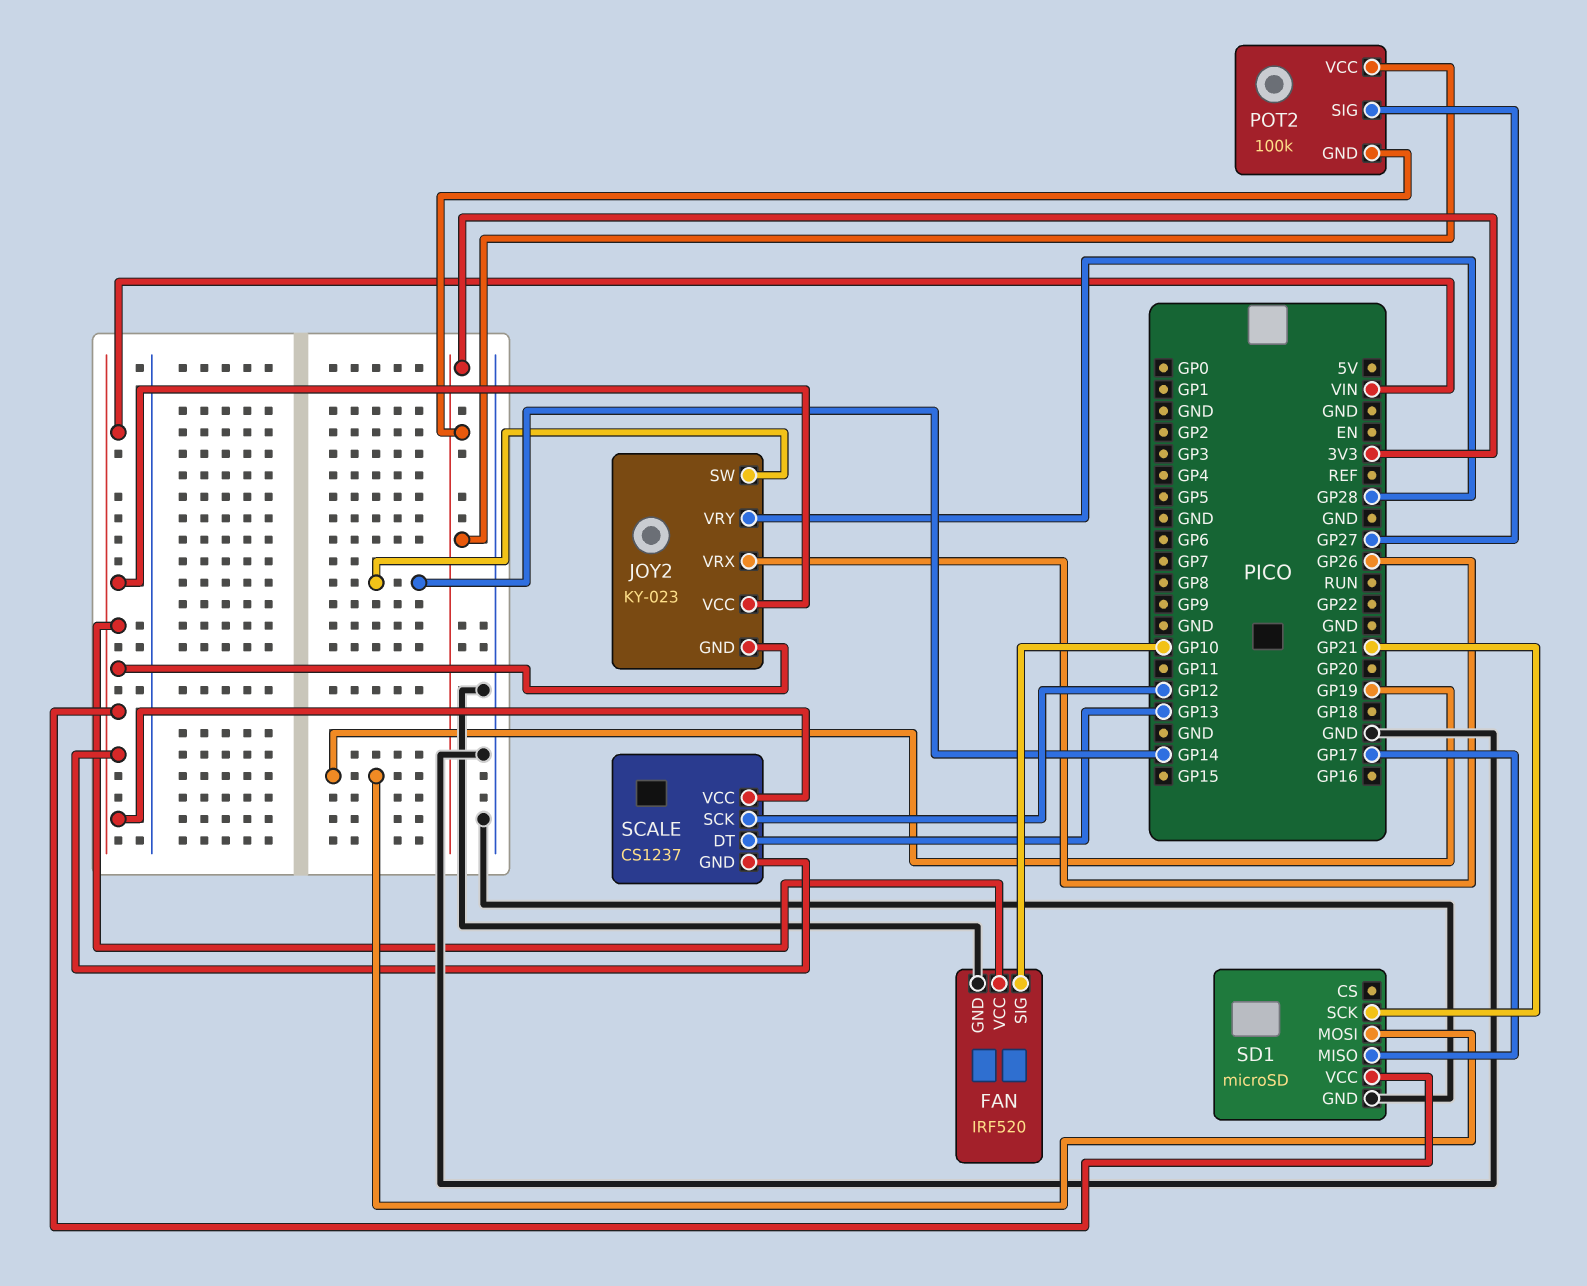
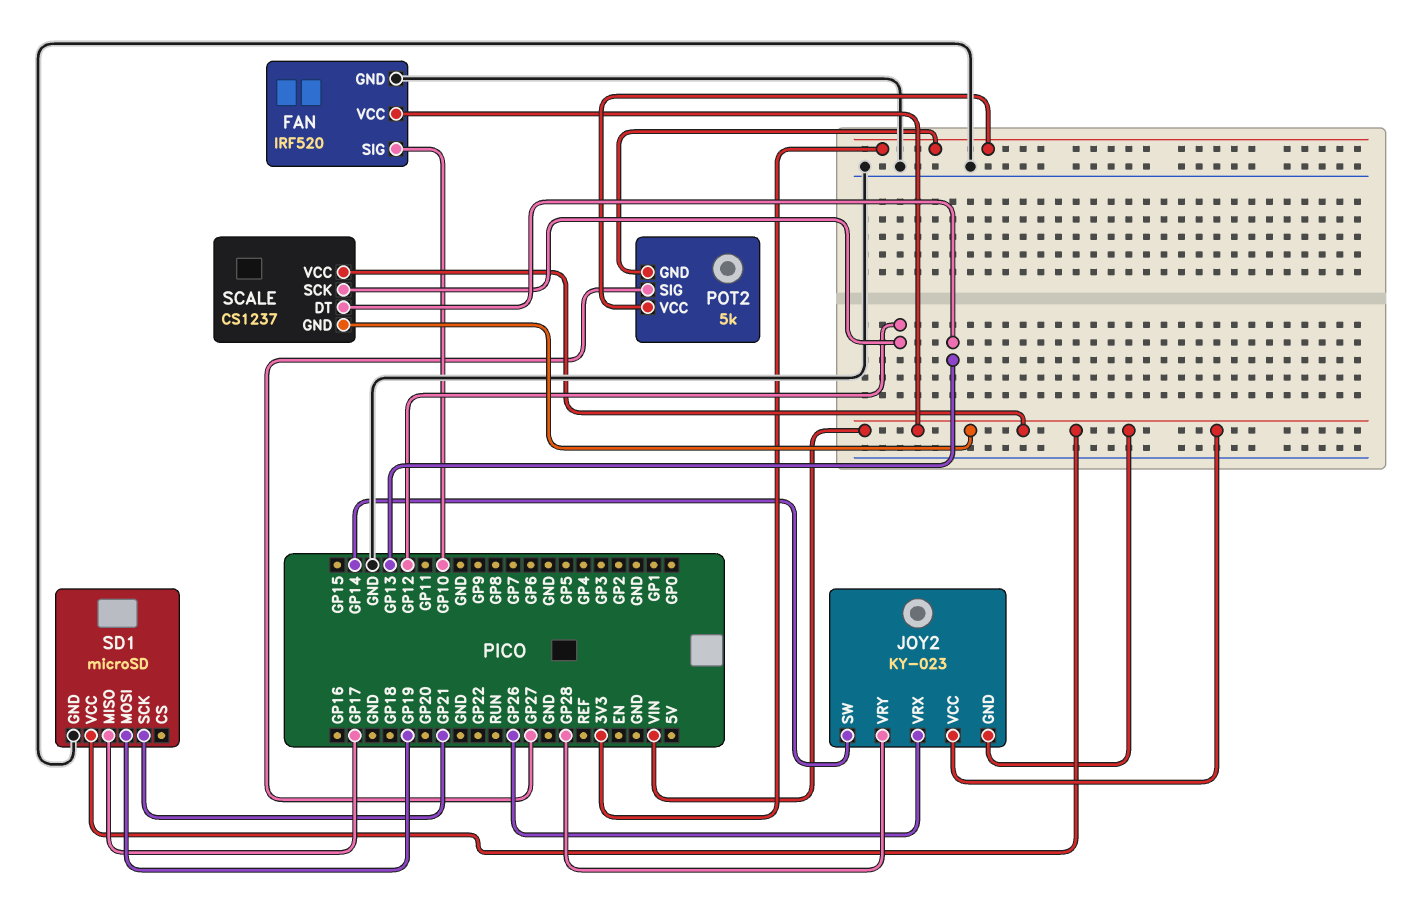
POT2: 100k -> 5k

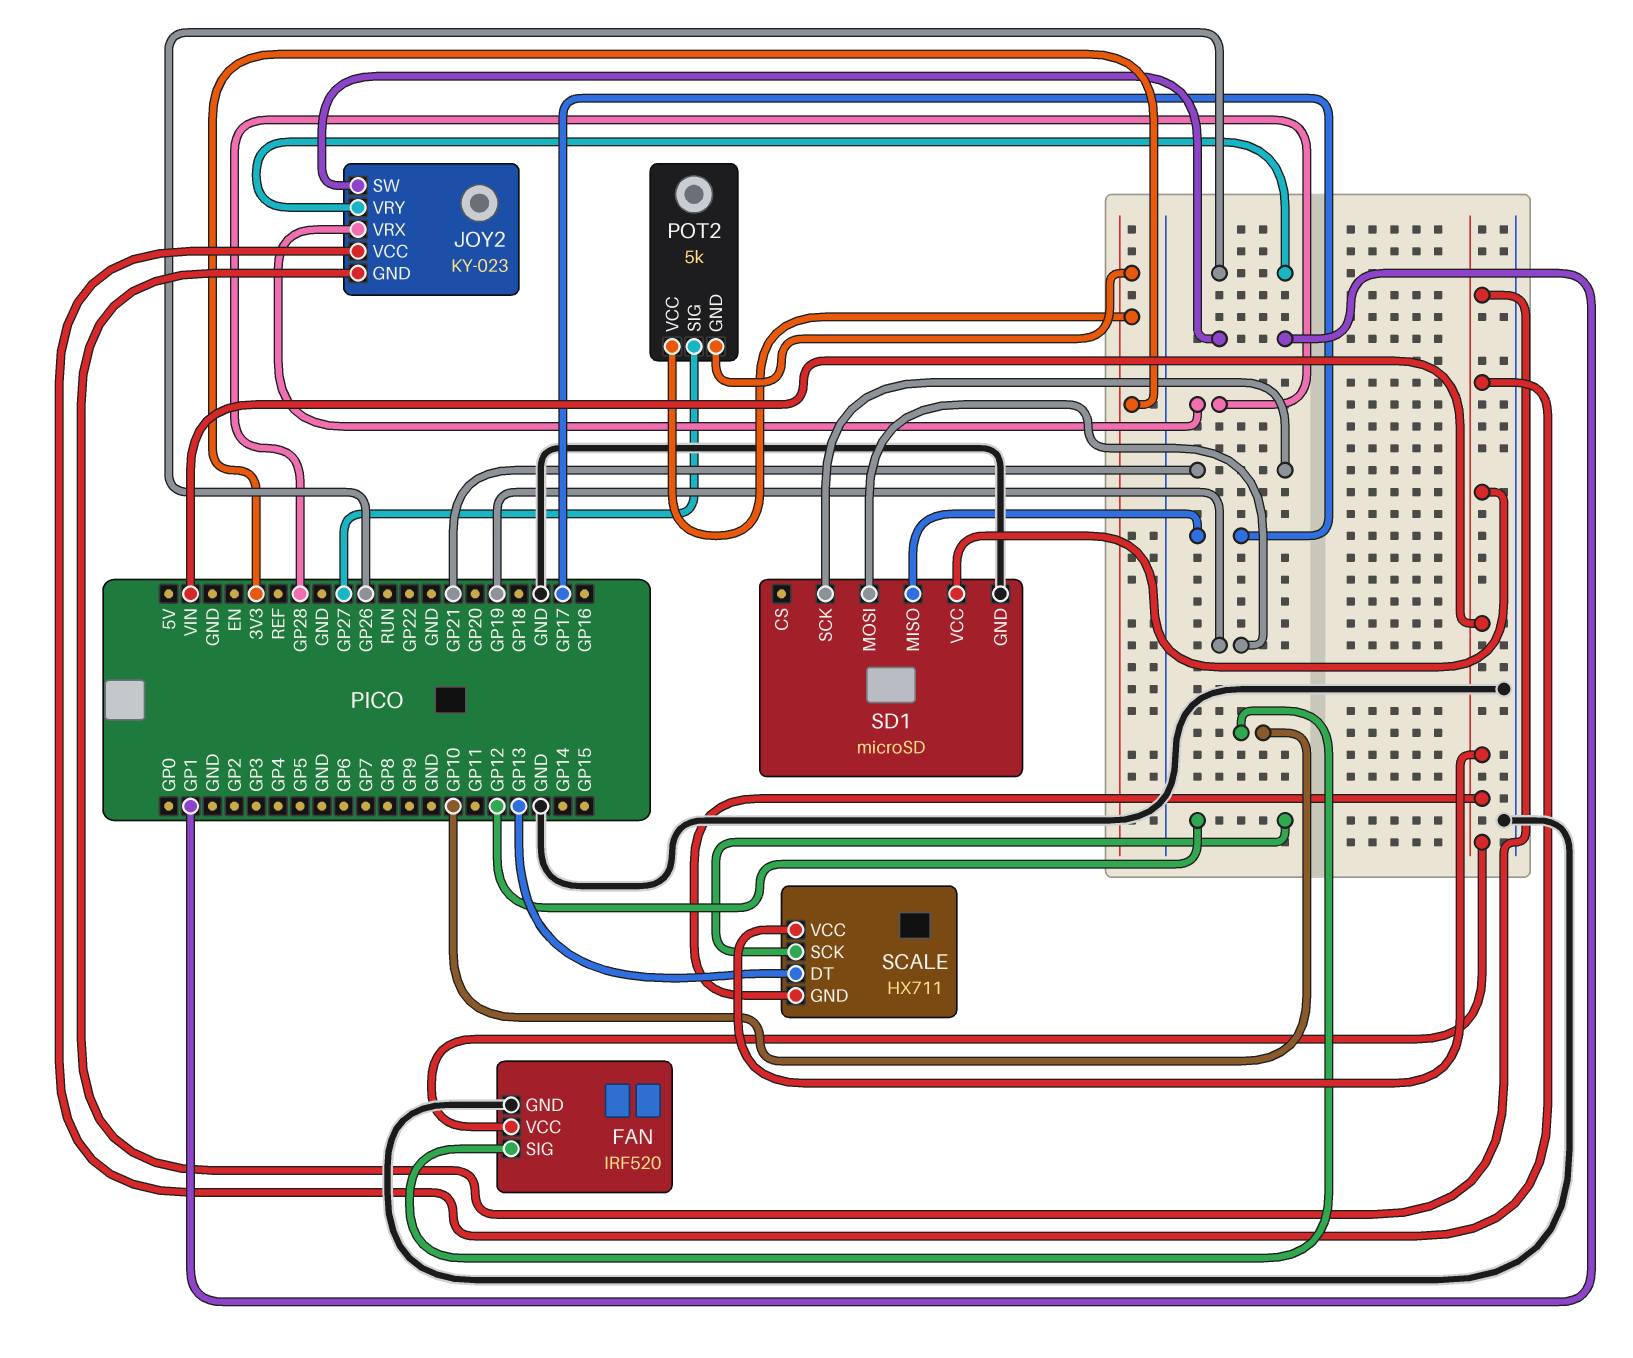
JOY2 pin SW: GP14 -> GP1
JOY2 pin VRX: GP26 -> GP28
JOY2 pin VRY: GP28 -> GP26
SCALE: CS1237 -> HX711

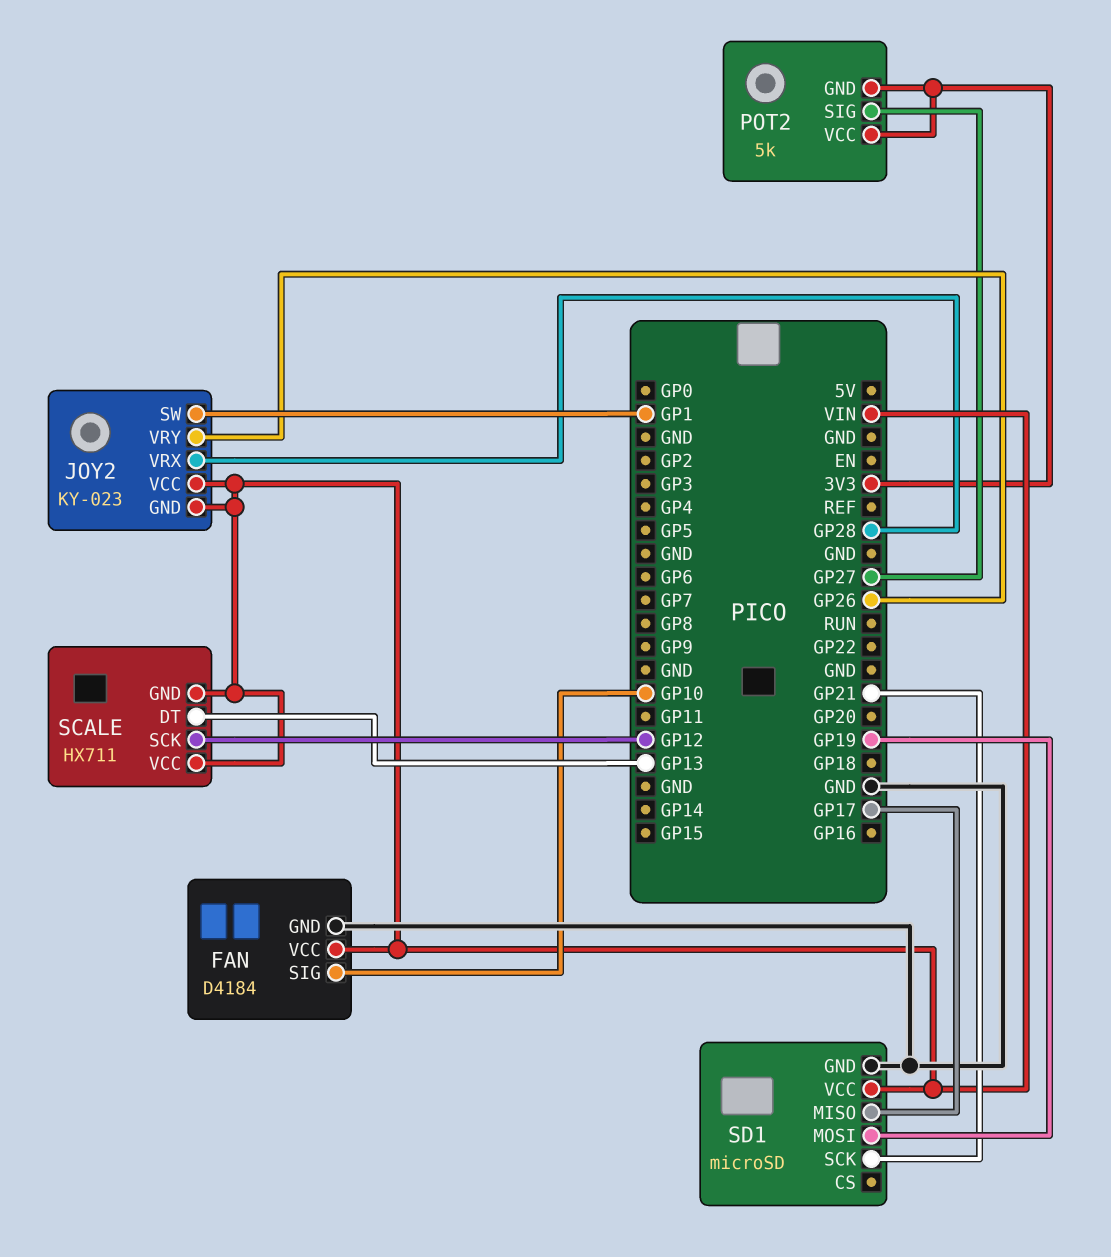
FAN: IRF520 -> D4184

